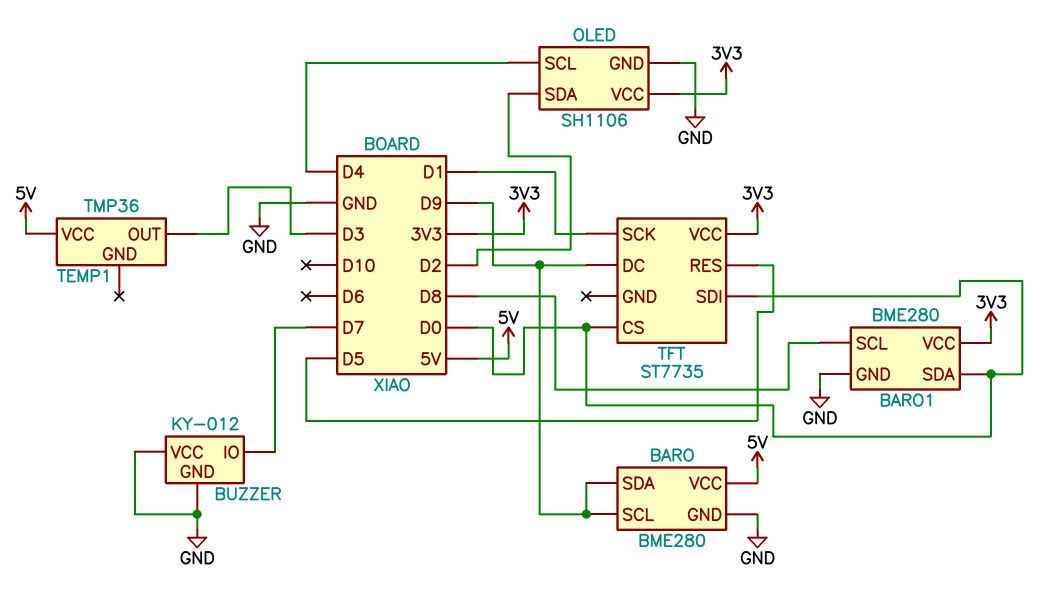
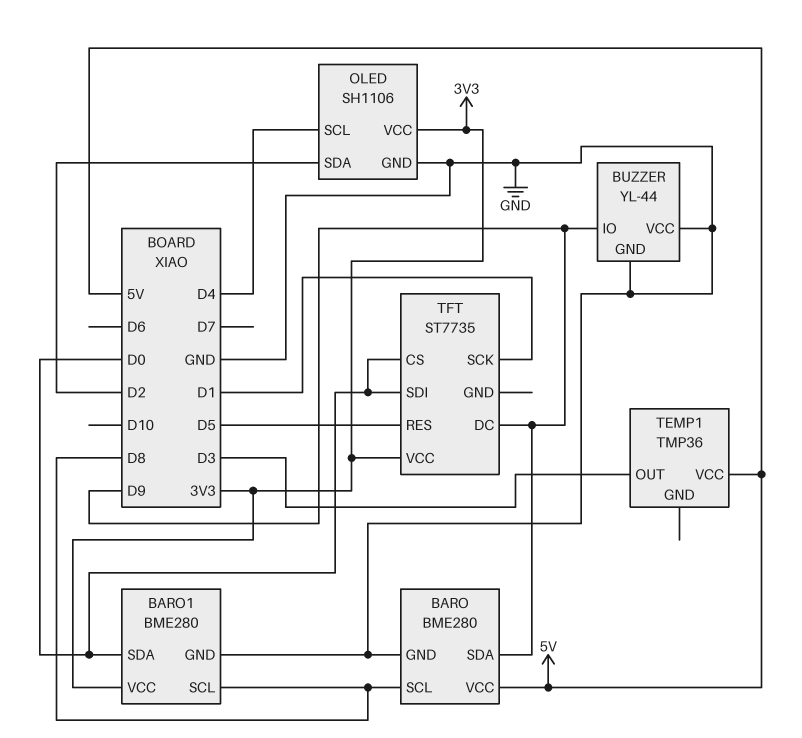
BARO pin SCL: D9 -> D8
BUZZER: KY-012 -> YL-44
BUZZER pin IO: D7 -> D9

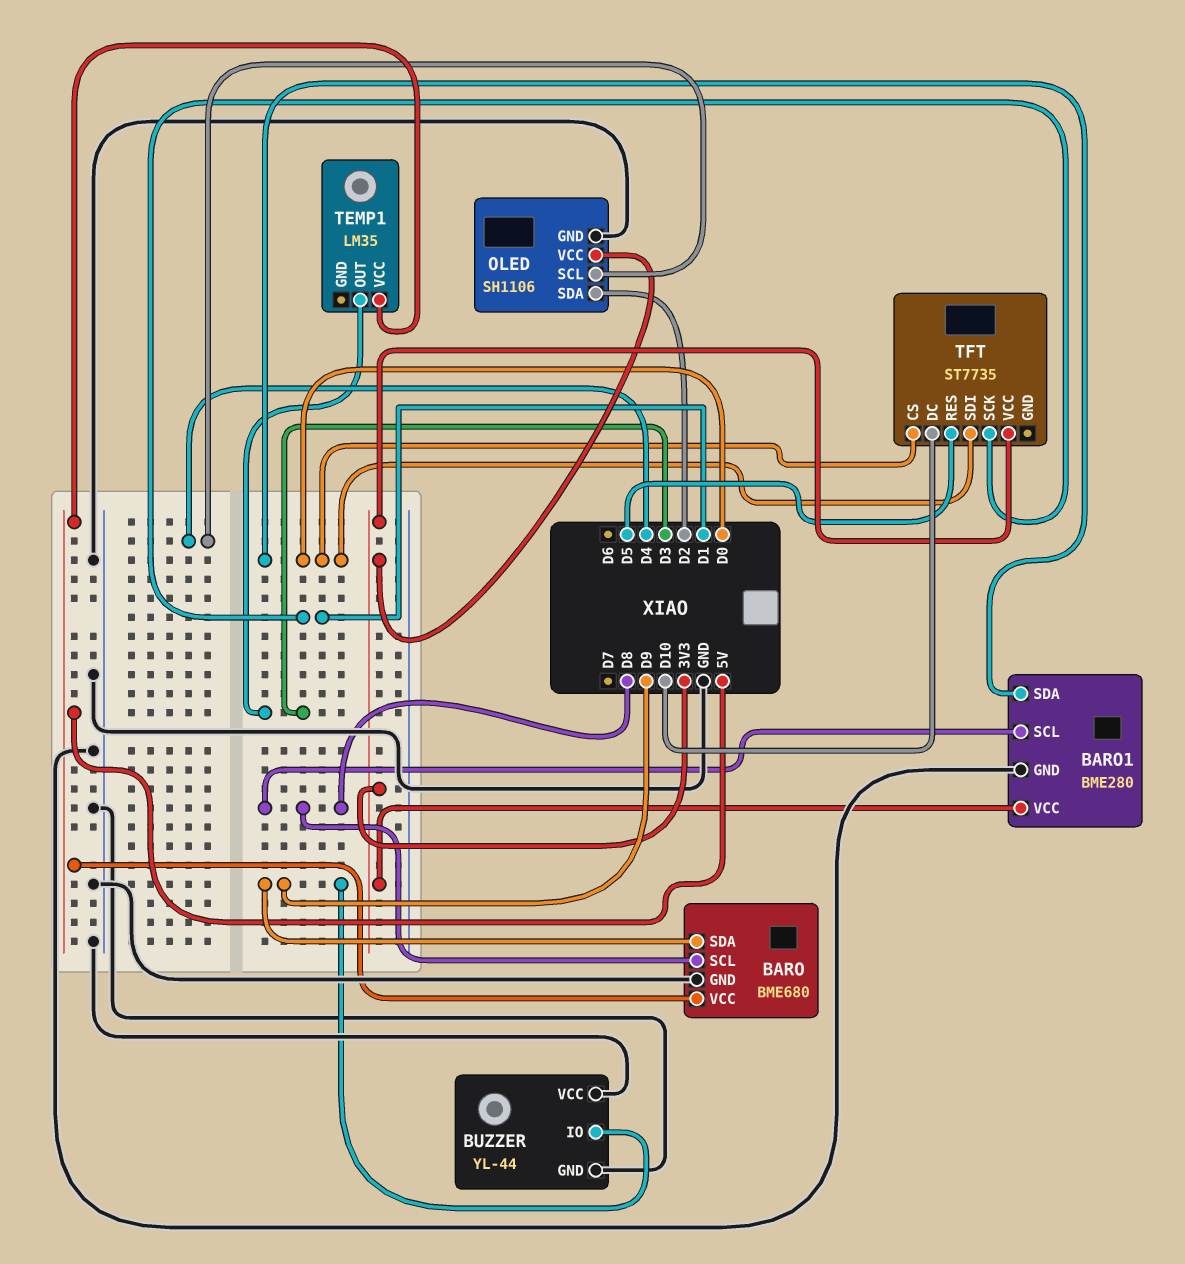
BARO: BME280 -> BME680
TEMP1: TMP36 -> LM35
TFT pin DC: D9 -> D10

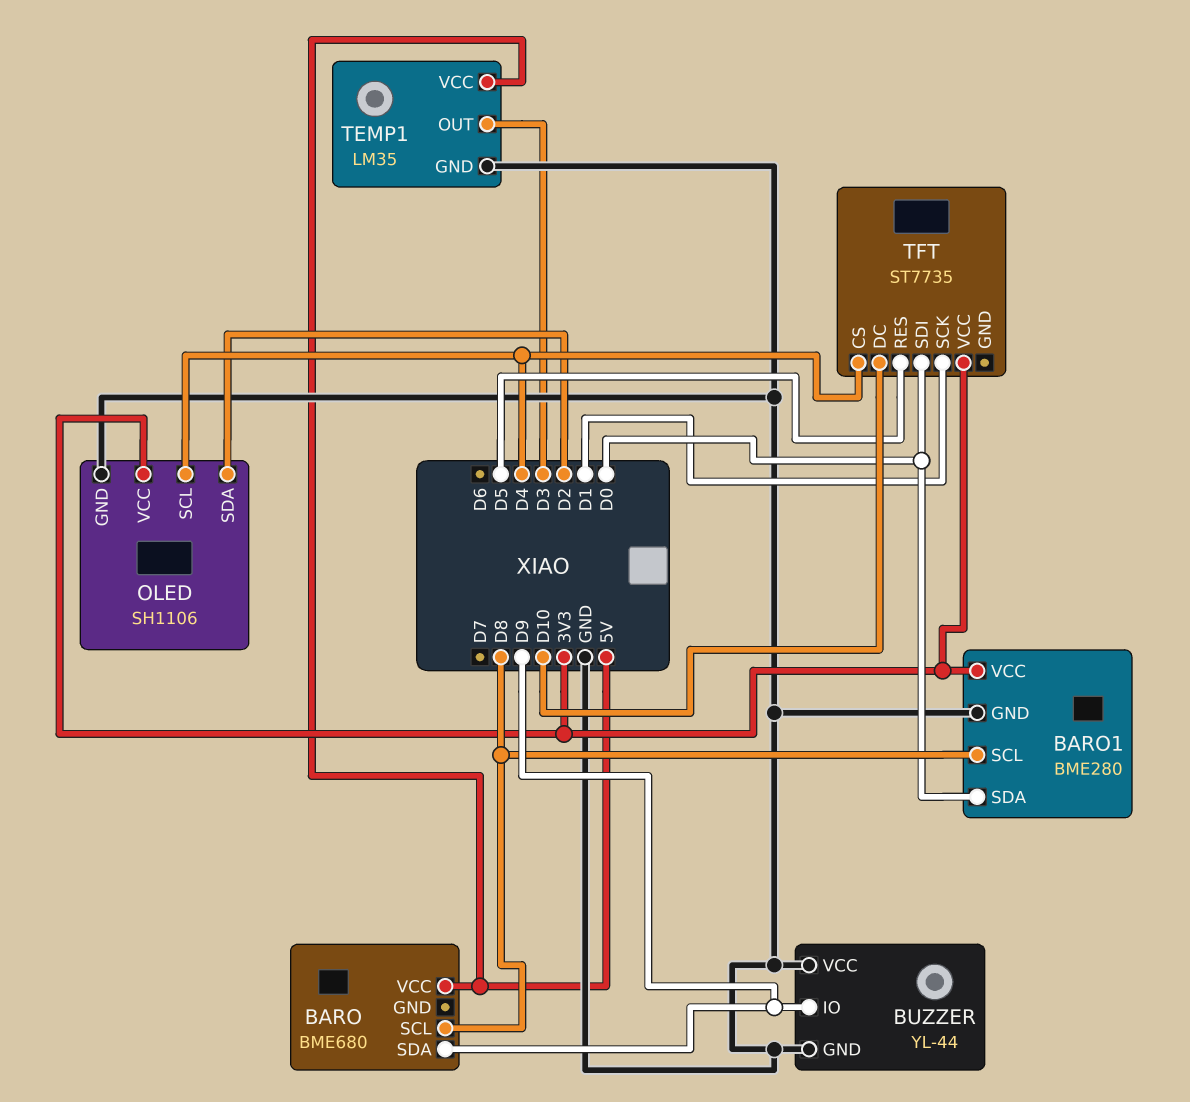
BARO pin GND: GND -> none
TEMP1 pin GND: none -> GND
TFT pin CS: D0 -> D4

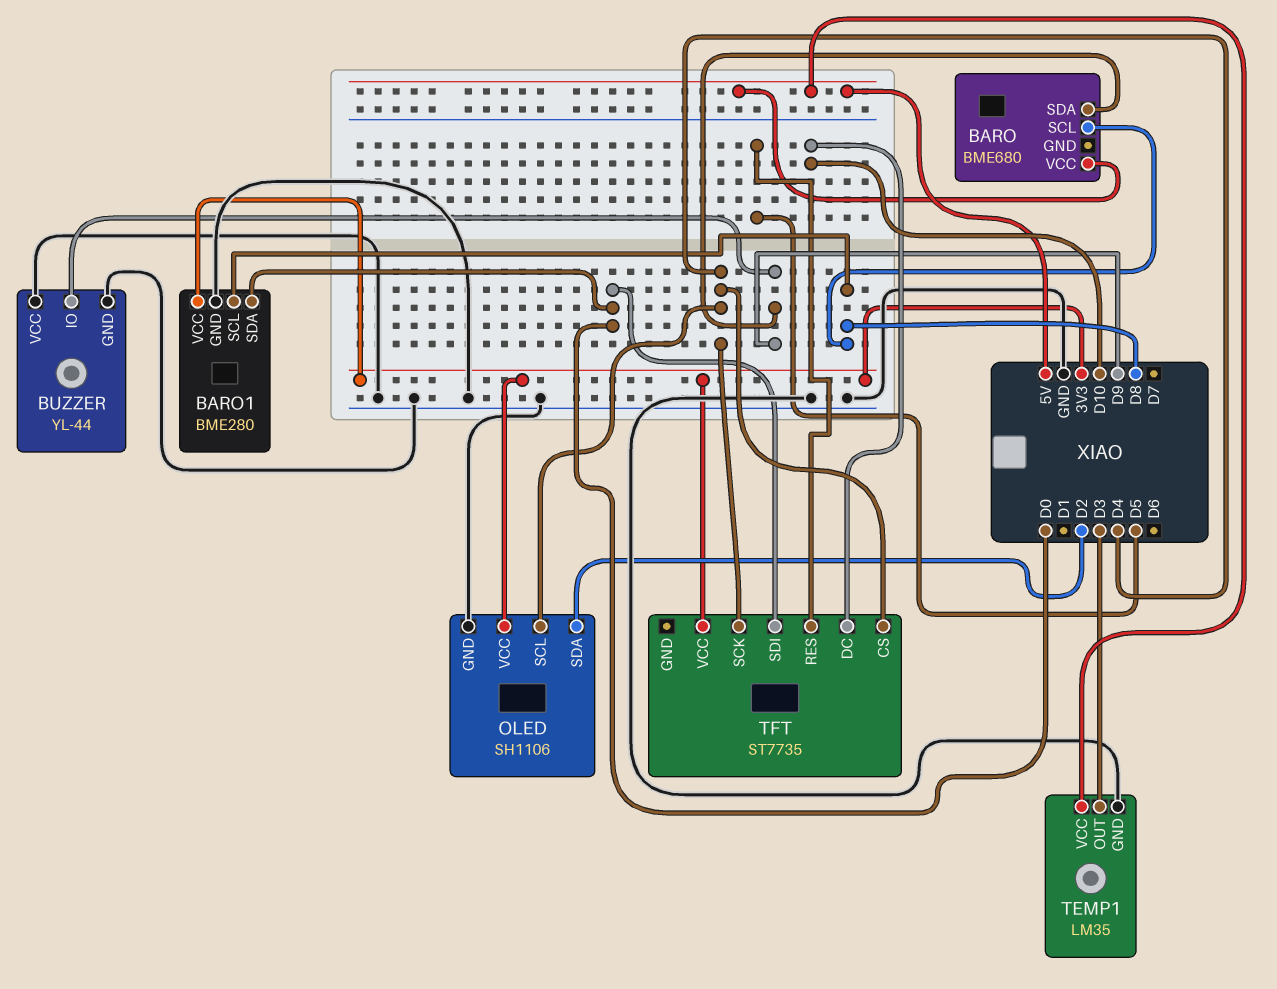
TFT pin SCK: D1 -> D4

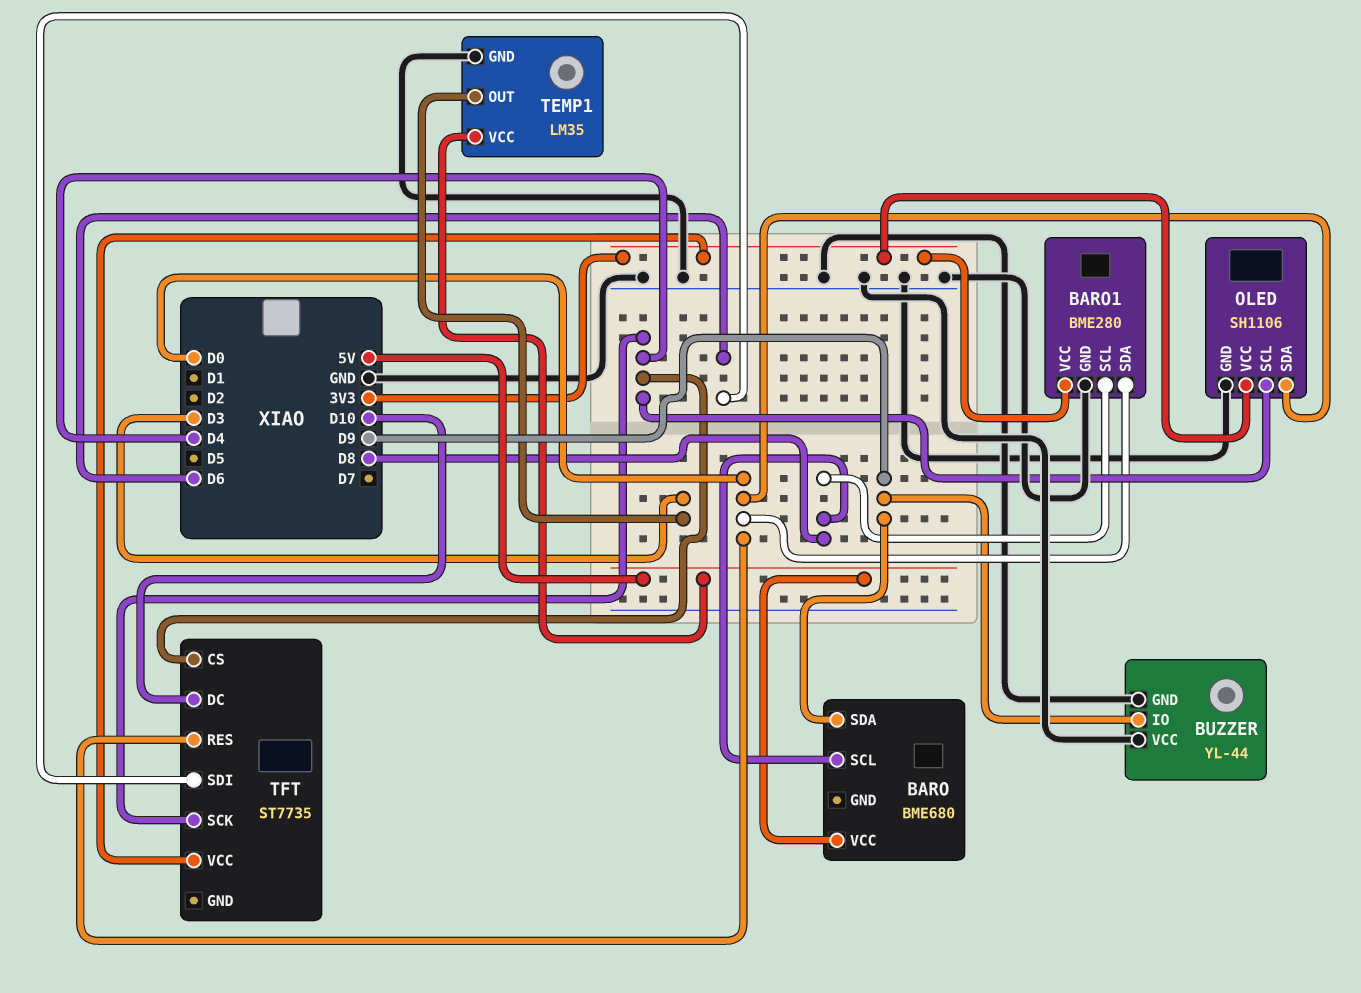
OLED pin SDA: D2 -> D0
TFT pin RES: D5 -> D0
TFT pin SDI: D0 -> D6

